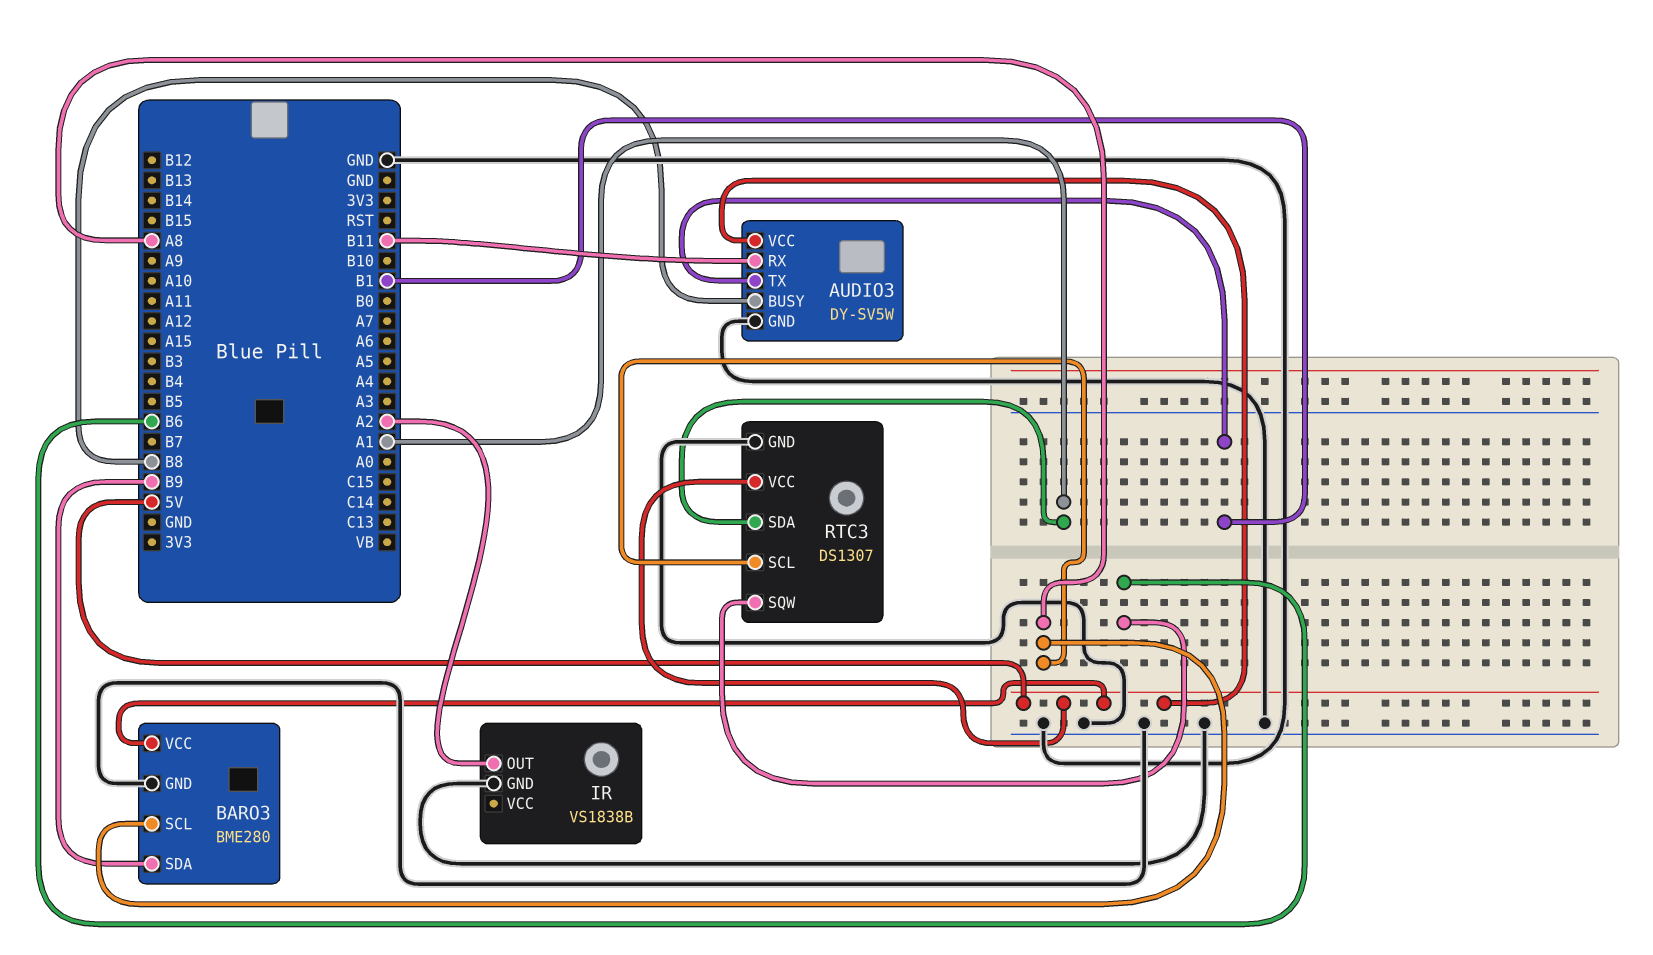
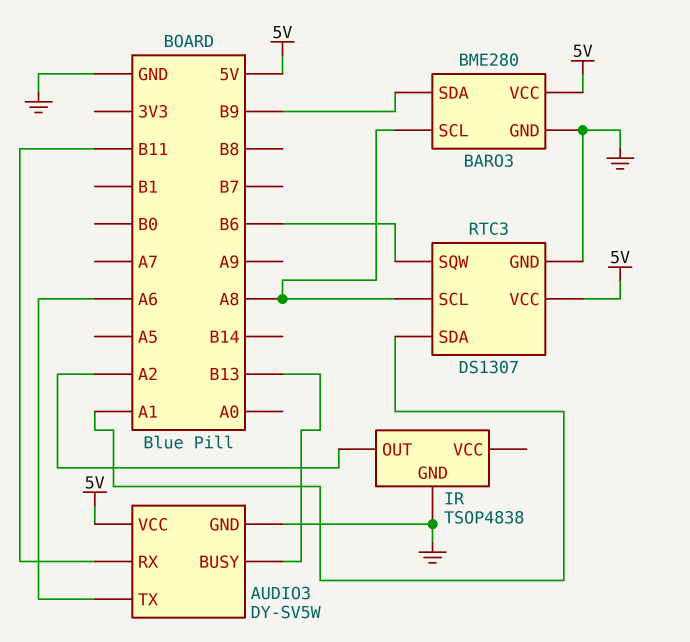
AUDIO3 pin BUSY: B8 -> B13
AUDIO3 pin TX: B1 -> A6
IR: VS1838B -> TSOP4838

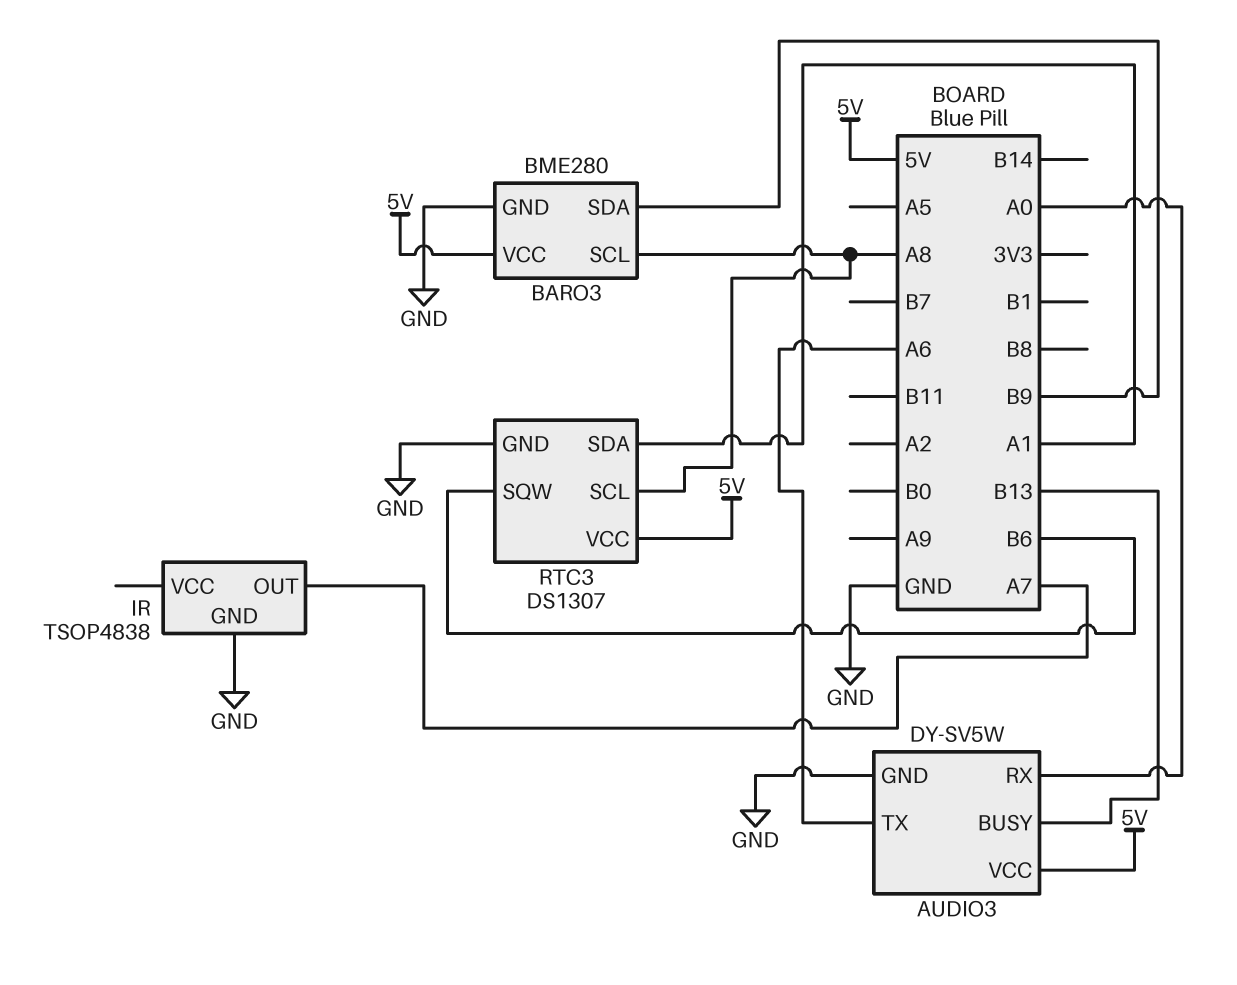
AUDIO3 pin RX: B11 -> A0
IR pin OUT: A2 -> A7

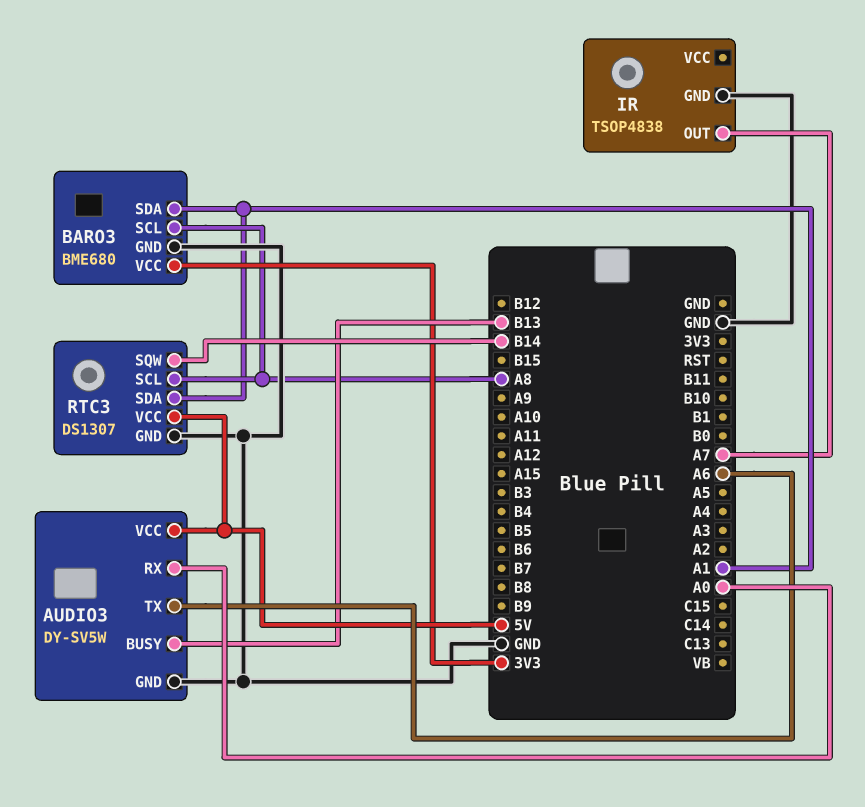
BARO3: BME280 -> BME680
BARO3 pin SDA: B9 -> A1
BARO3 pin VCC: 5V -> 3V3
RTC3 pin SQW: B6 -> B14

